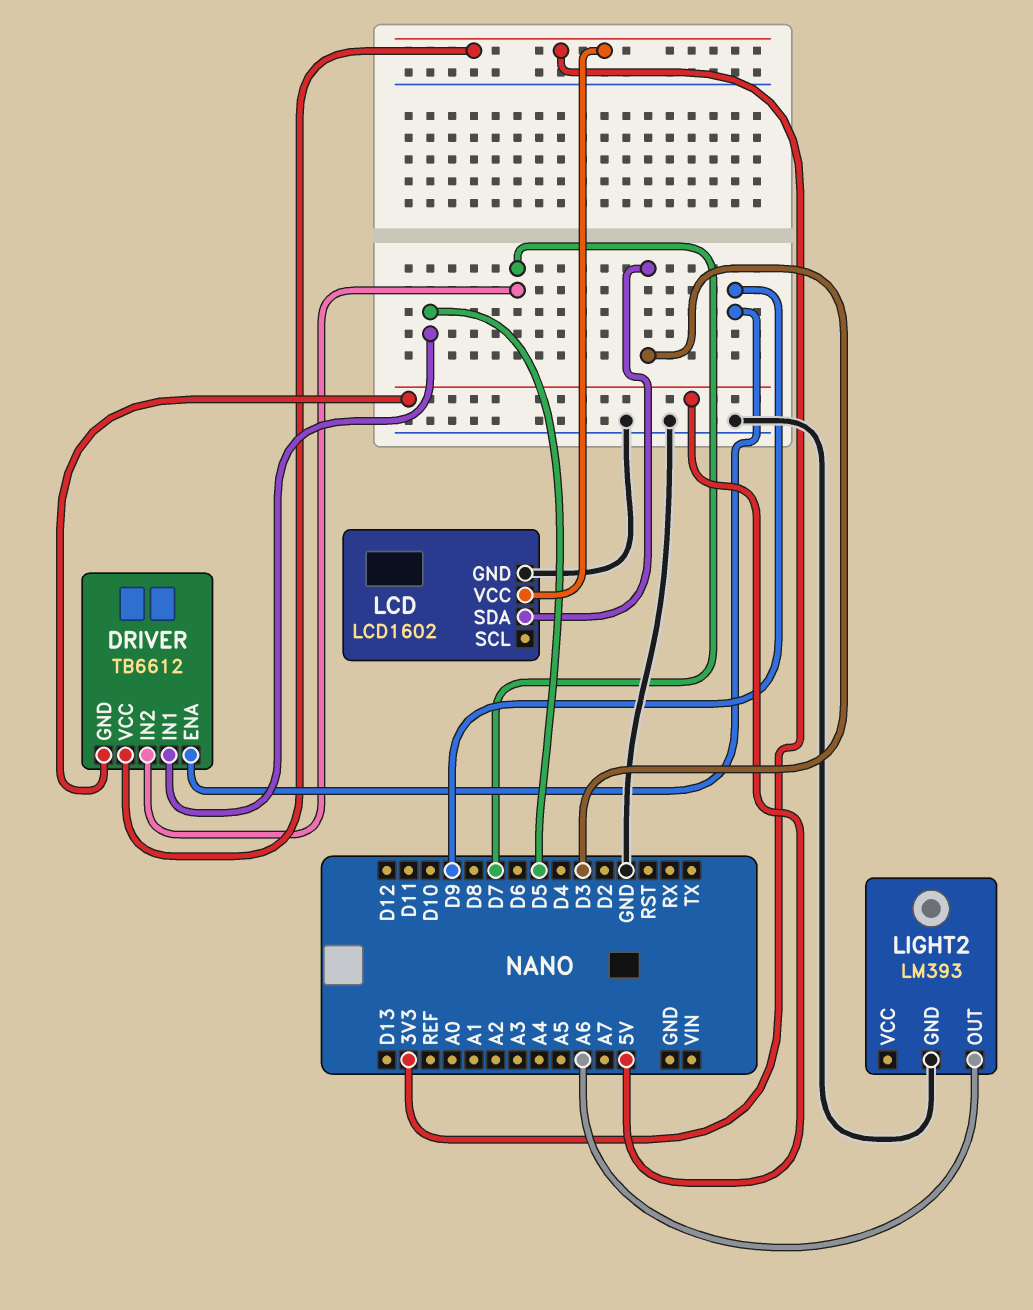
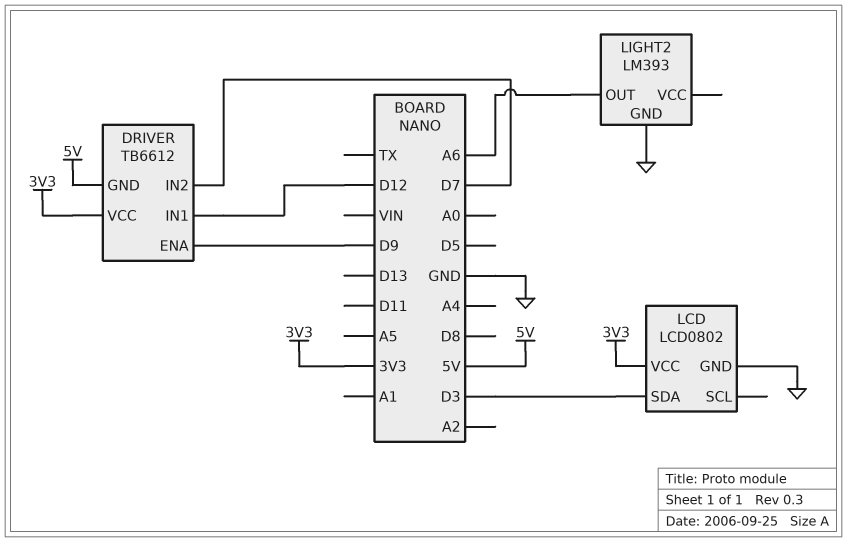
DRIVER pin IN1: D5 -> D12
LCD: LCD1602 -> LCD0802

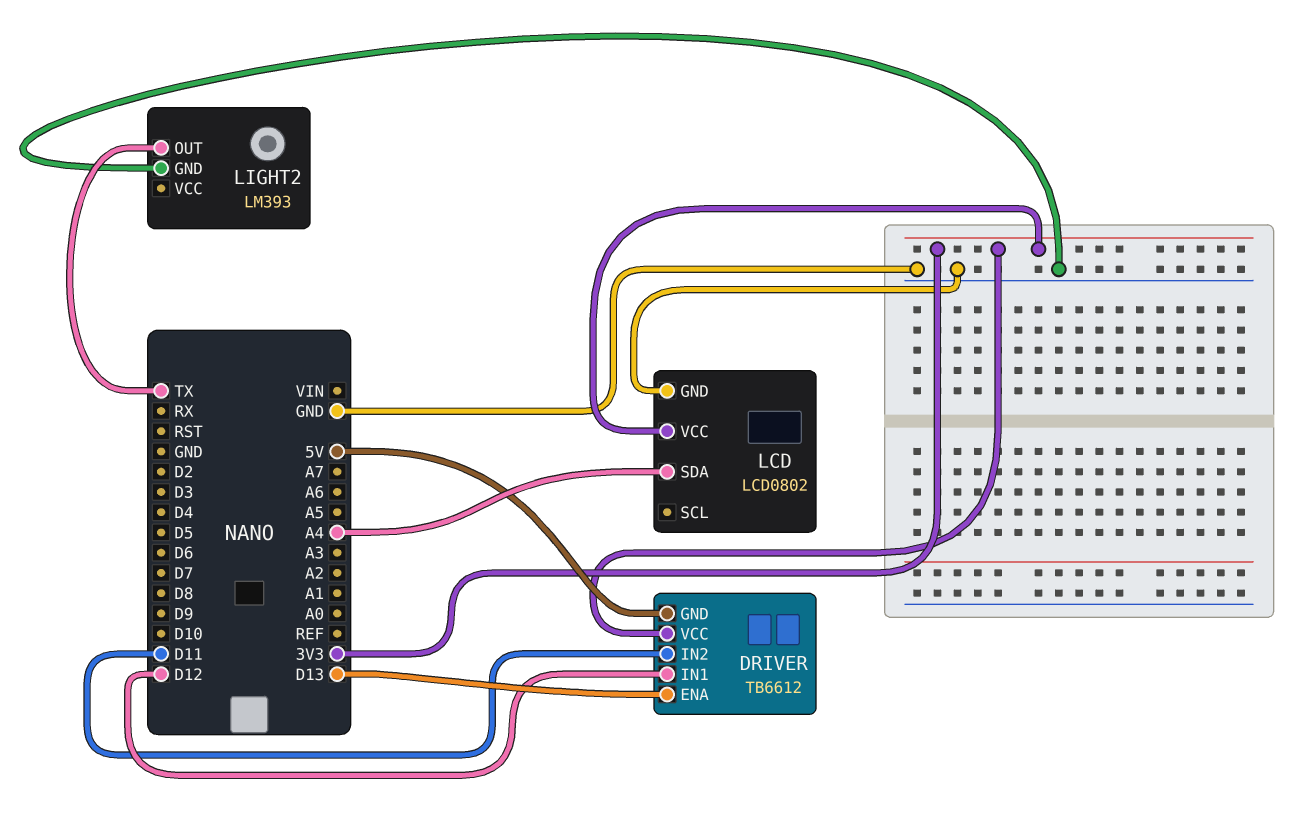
DRIVER pin ENA: D9 -> D13
DRIVER pin IN2: D7 -> D11
LCD pin SDA: D3 -> A4
LIGHT2 pin OUT: A6 -> TX

